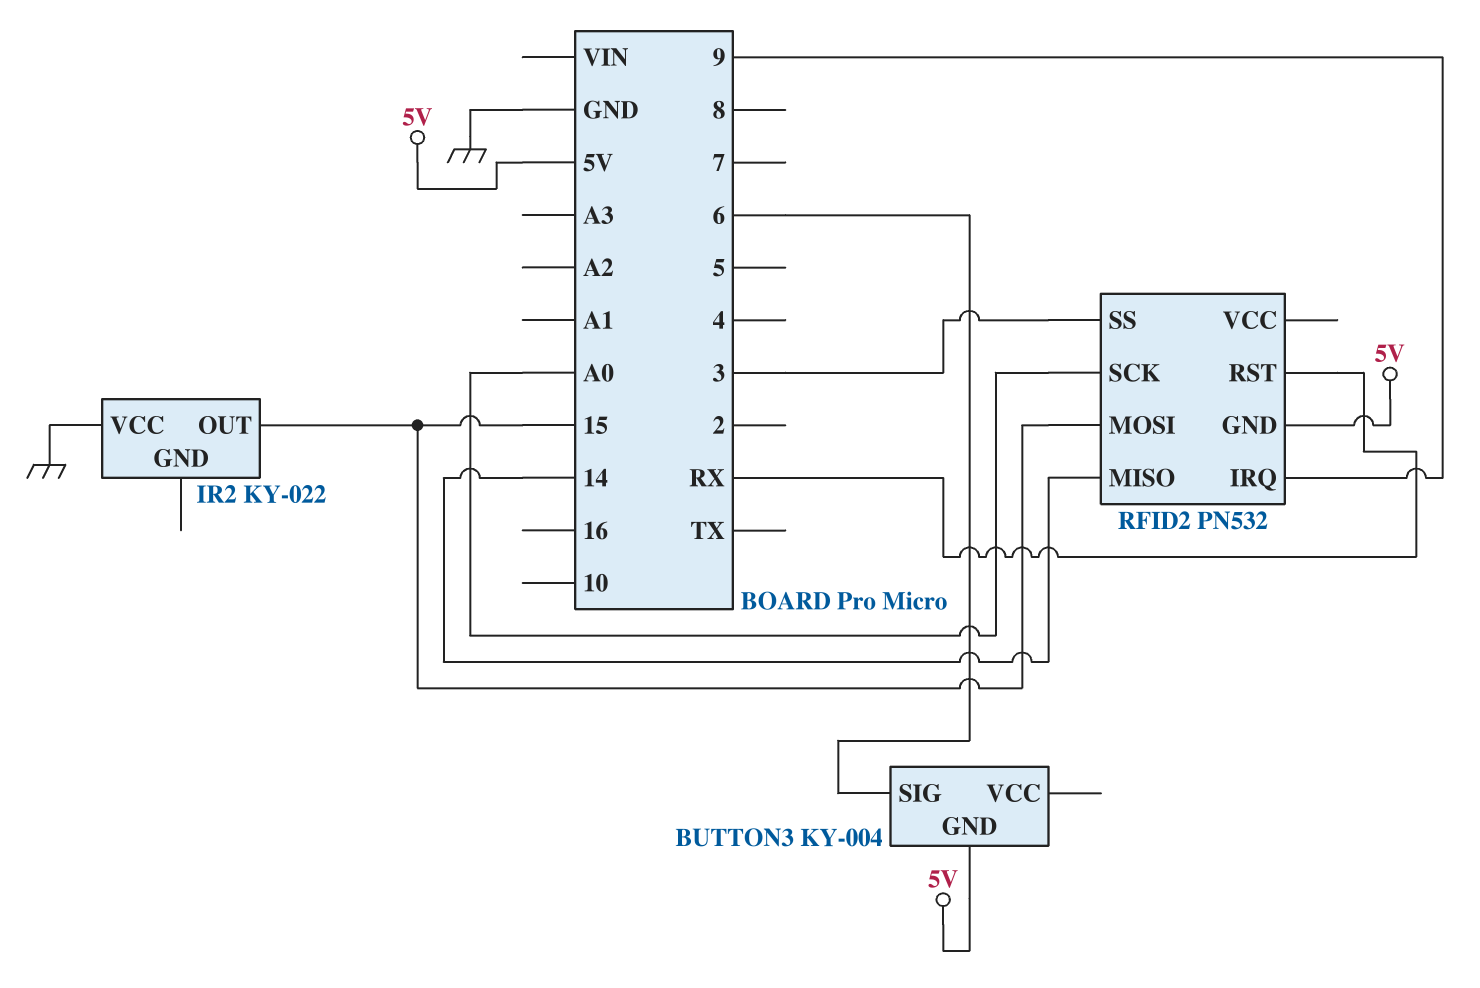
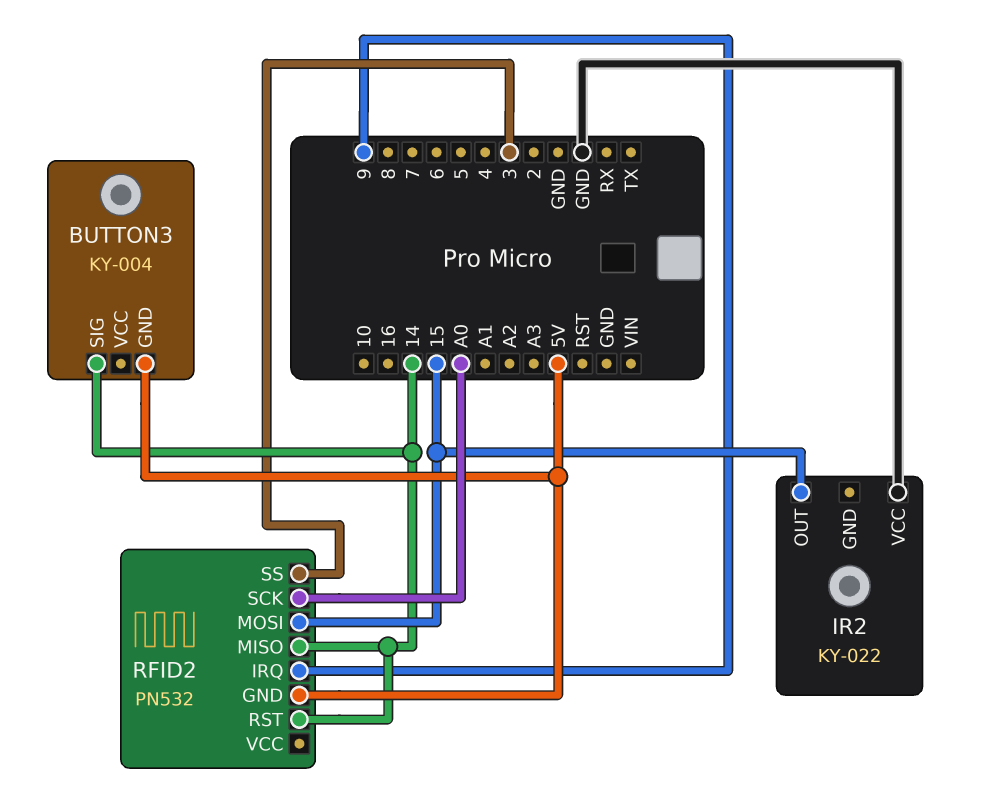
BUTTON3 pin SIG: 6 -> 14
RFID2 pin RST: RX -> 14

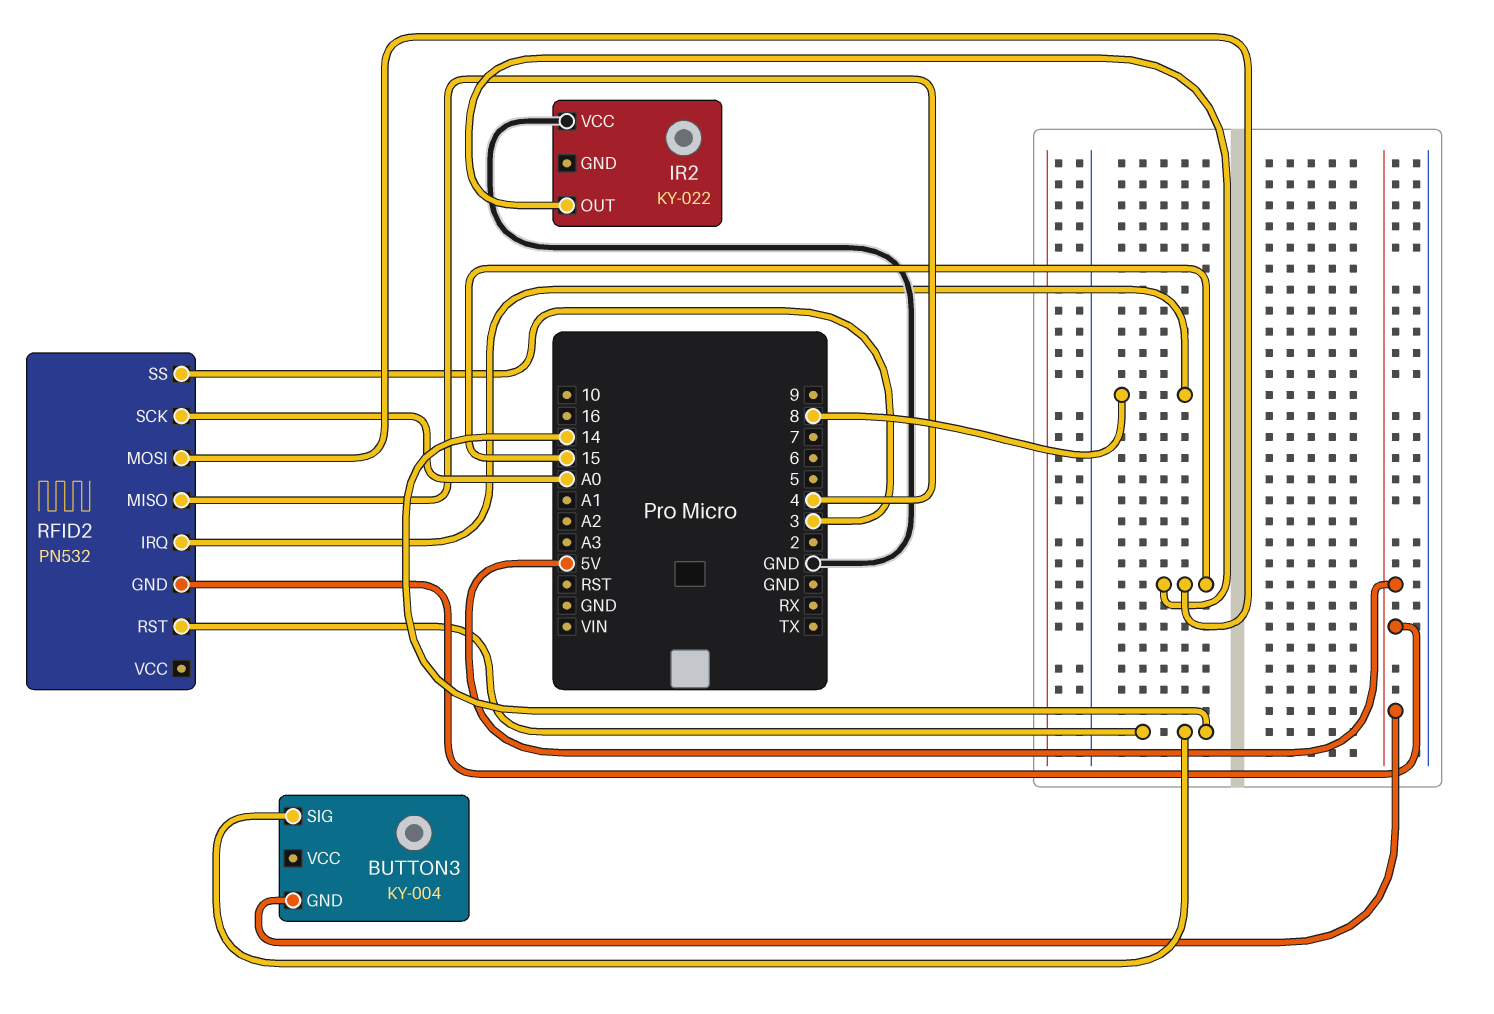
RFID2 pin IRQ: 9 -> 8
RFID2 pin MISO: 14 -> 4

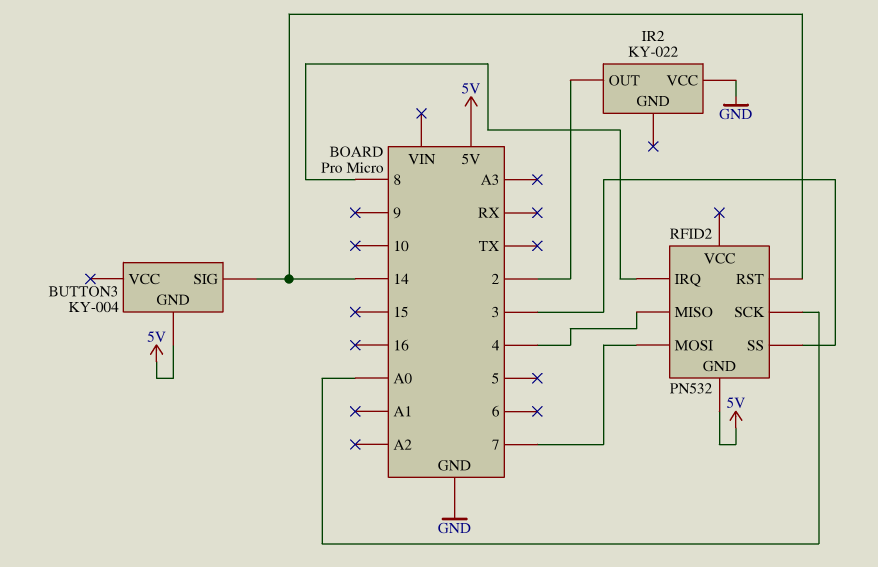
IR2 pin OUT: 15 -> 2
RFID2 pin MOSI: 15 -> 7

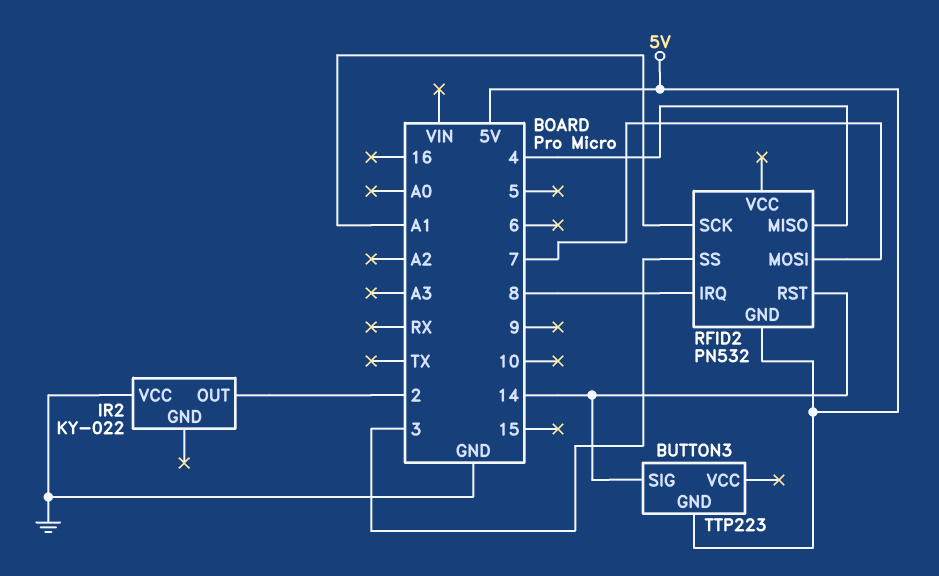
BUTTON3: KY-004 -> TTP223
RFID2 pin SCK: A0 -> A1

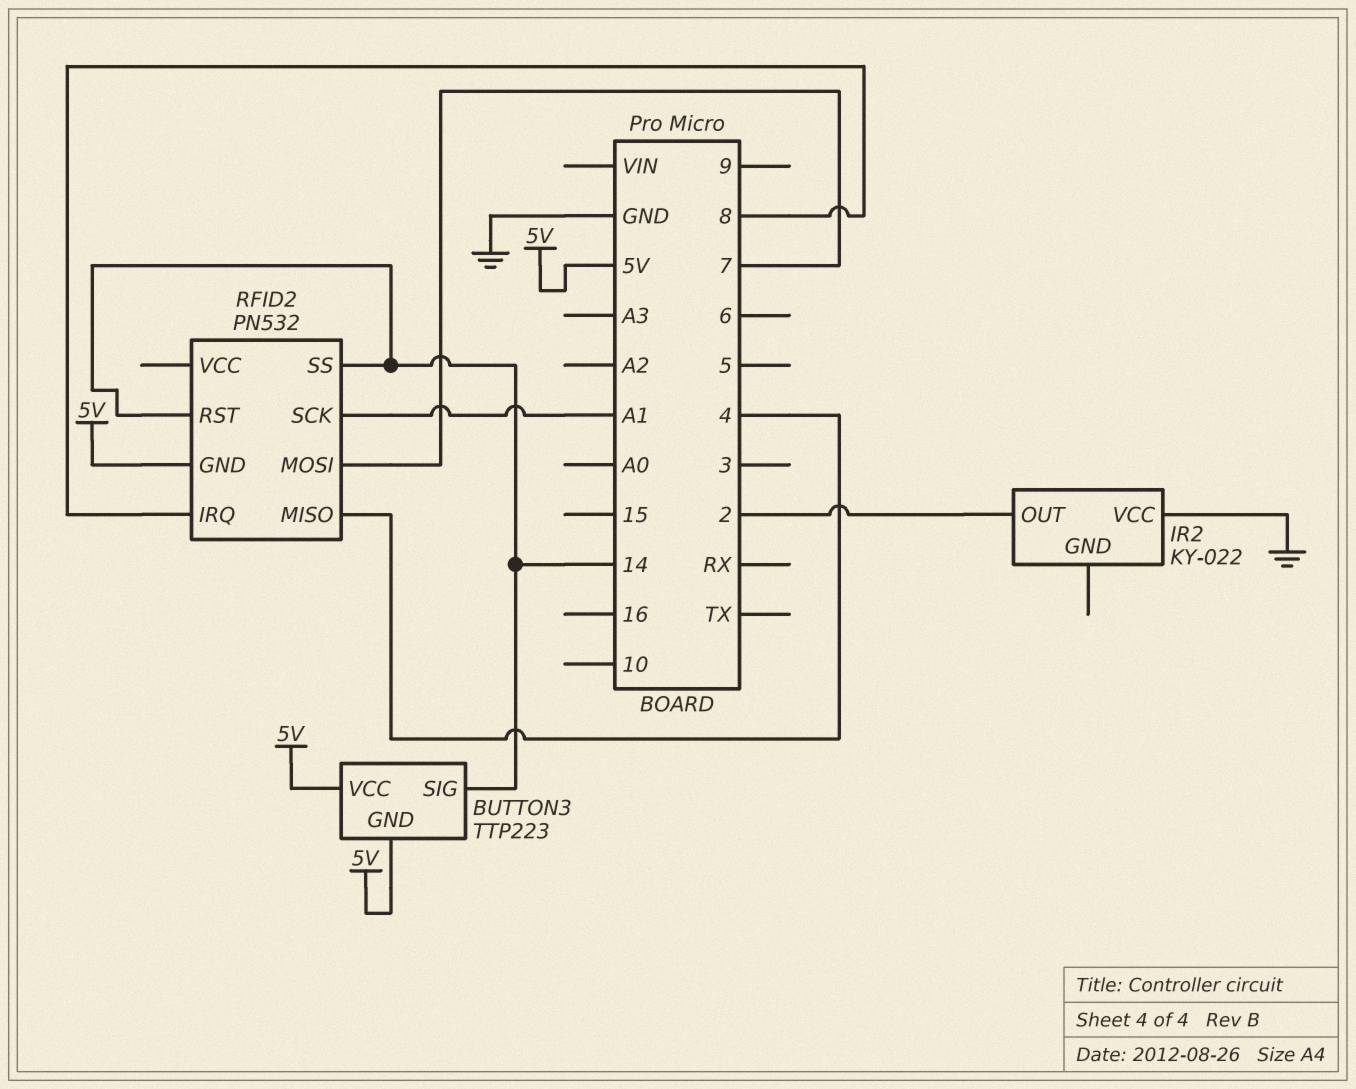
BUTTON3 pin VCC: none -> 5V
RFID2 pin SS: 3 -> 14

